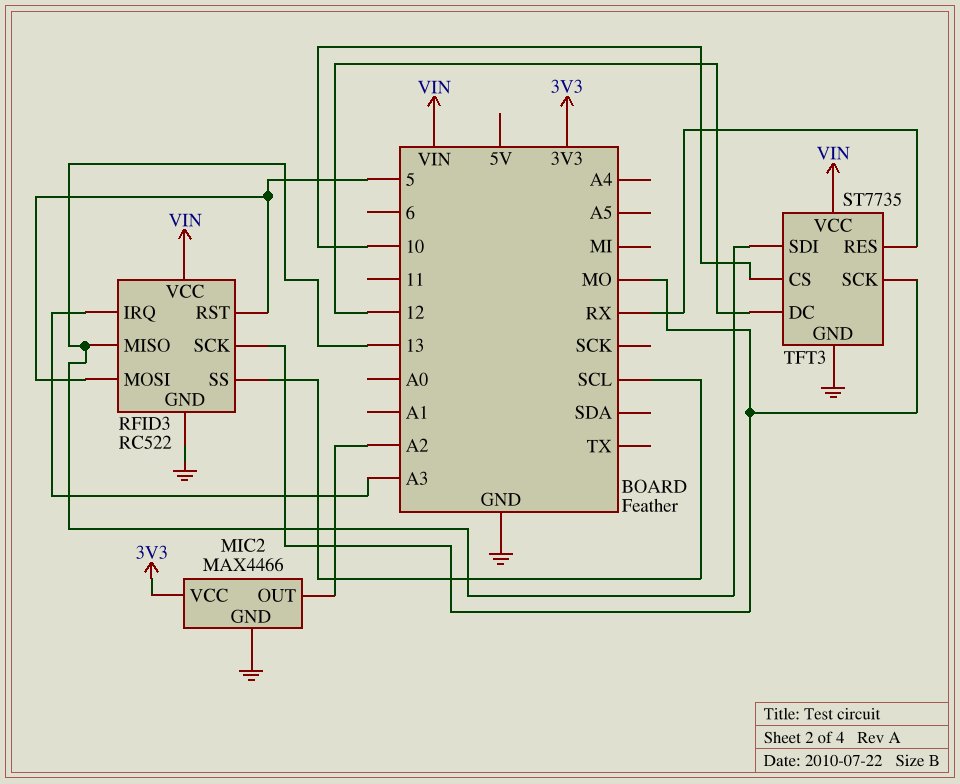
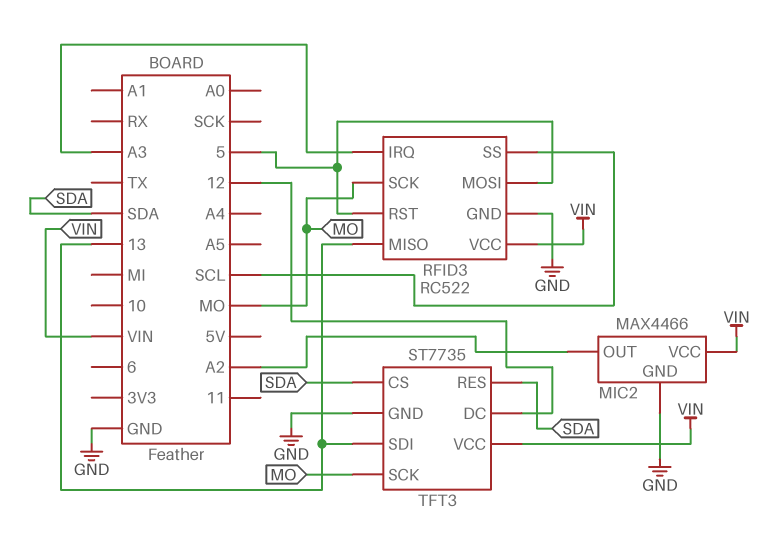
MIC2 pin VCC: 3V3 -> VIN
TFT3 pin CS: 10 -> SDA
TFT3 pin RES: RX -> SDA

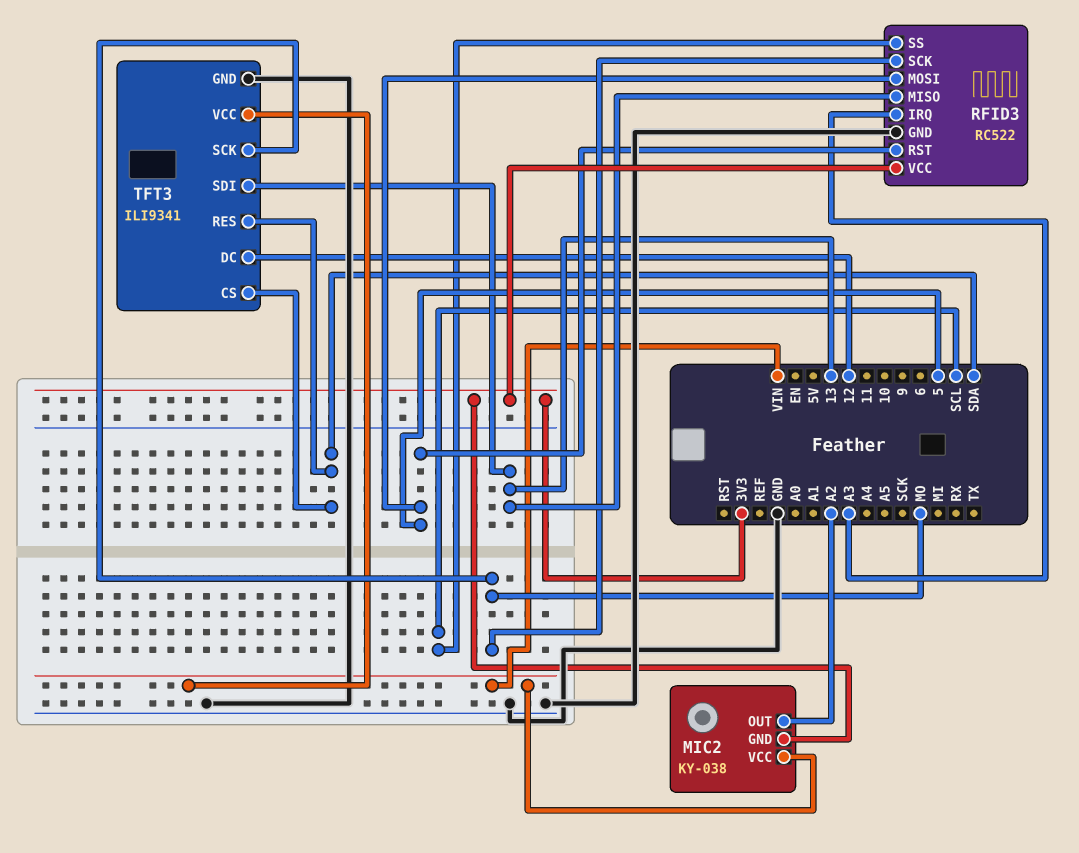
MIC2: MAX4466 -> KY-038
MIC2 pin GND: GND -> 3V3
RFID3 pin VCC: VIN -> 3V3
TFT3: ST7735 -> ILI9341

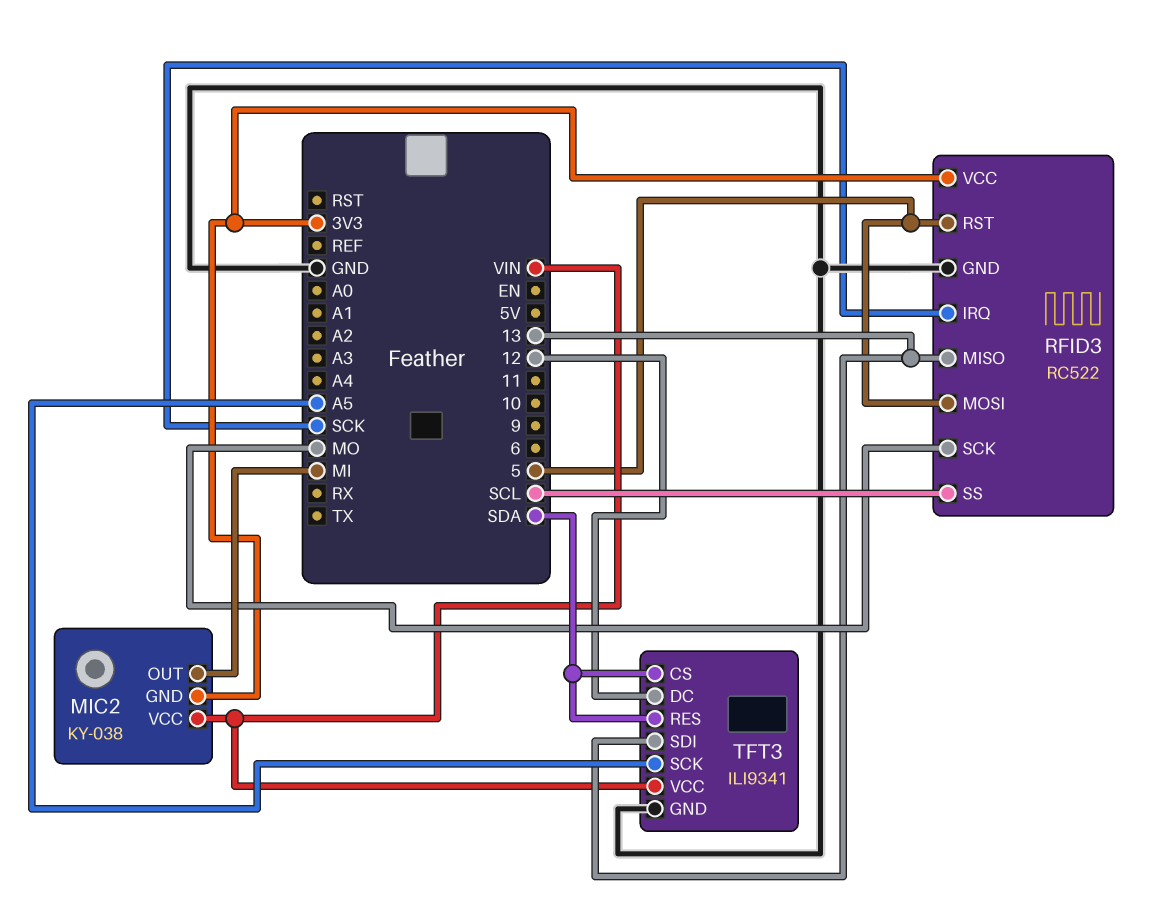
MIC2 pin OUT: A2 -> MI
RFID3 pin IRQ: A3 -> SCK
TFT3 pin SCK: MO -> A5

